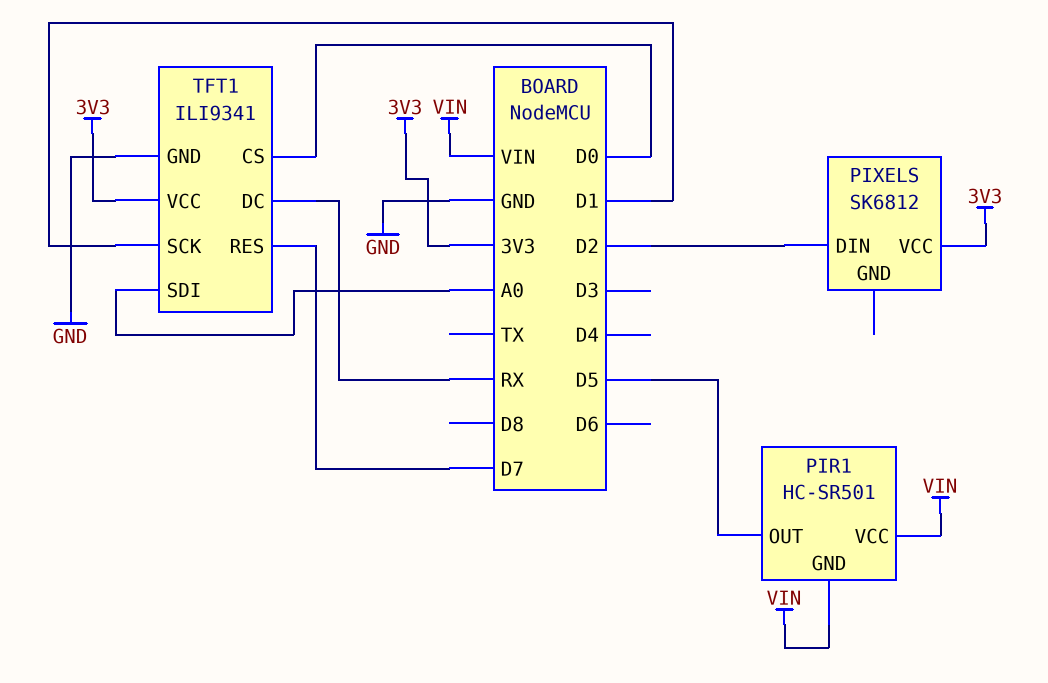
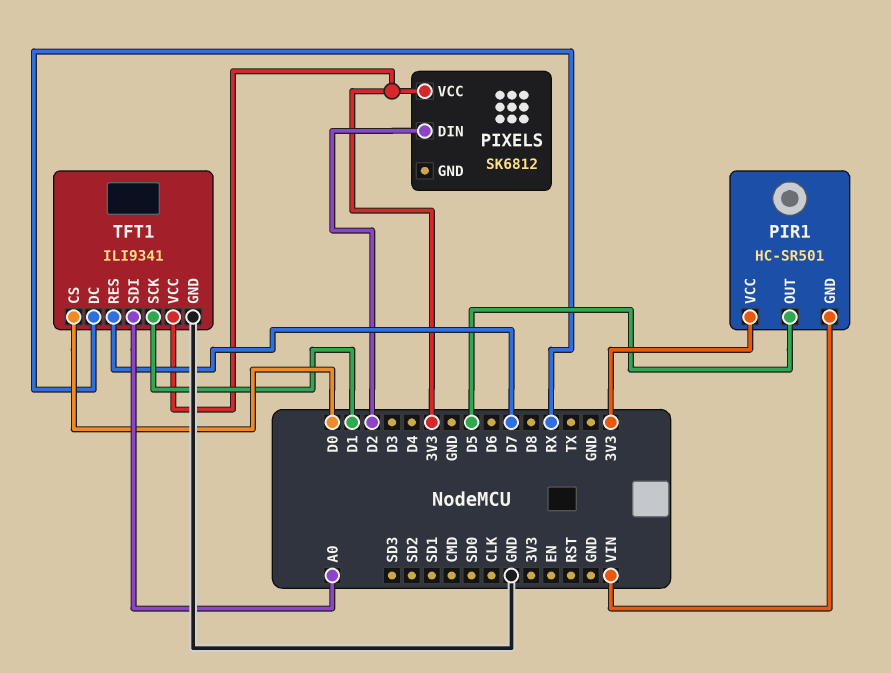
PIR1 pin VCC: VIN -> 3V3

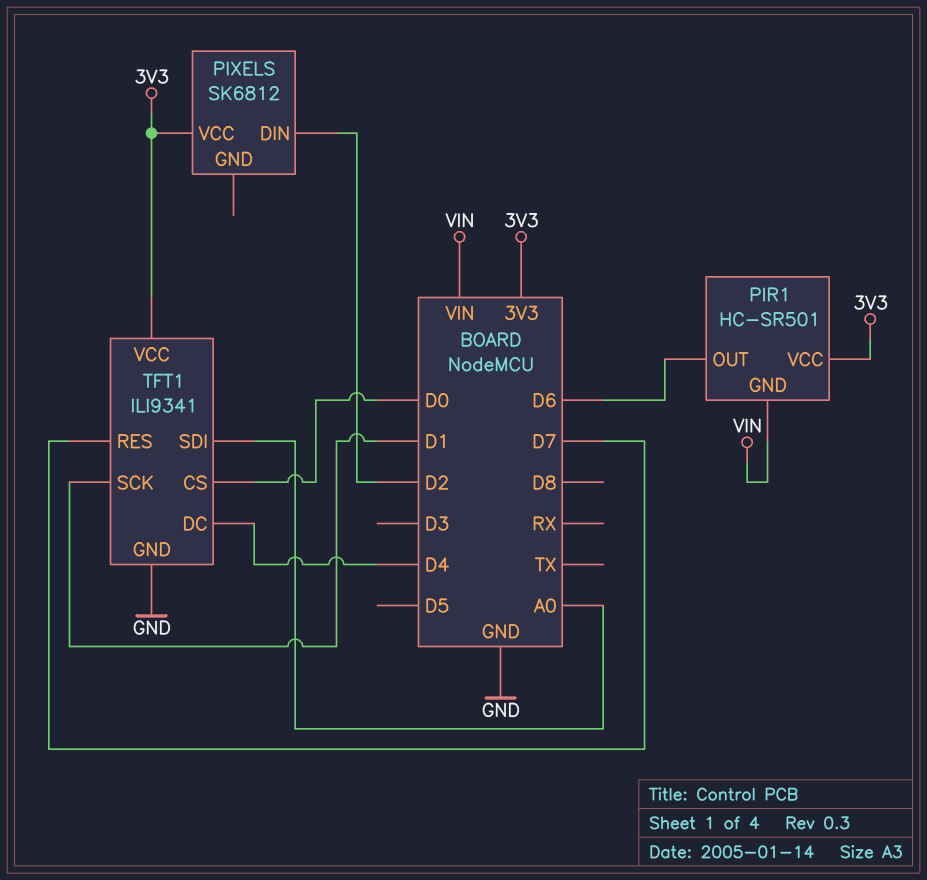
PIR1 pin OUT: D5 -> D6
TFT1 pin DC: RX -> D4

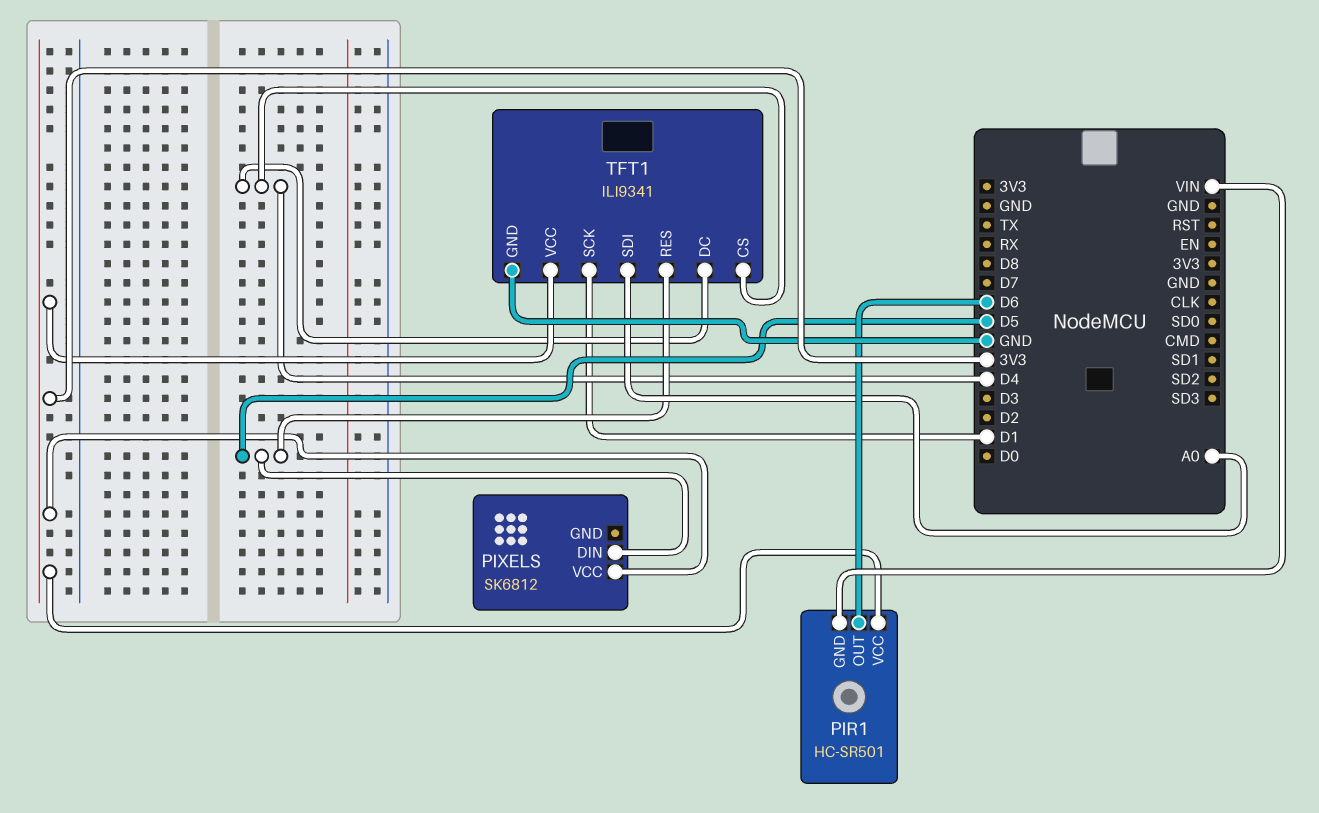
PIXELS pin DIN: D2 -> D5
TFT1 pin CS: D0 -> D4
TFT1 pin RES: D7 -> D5

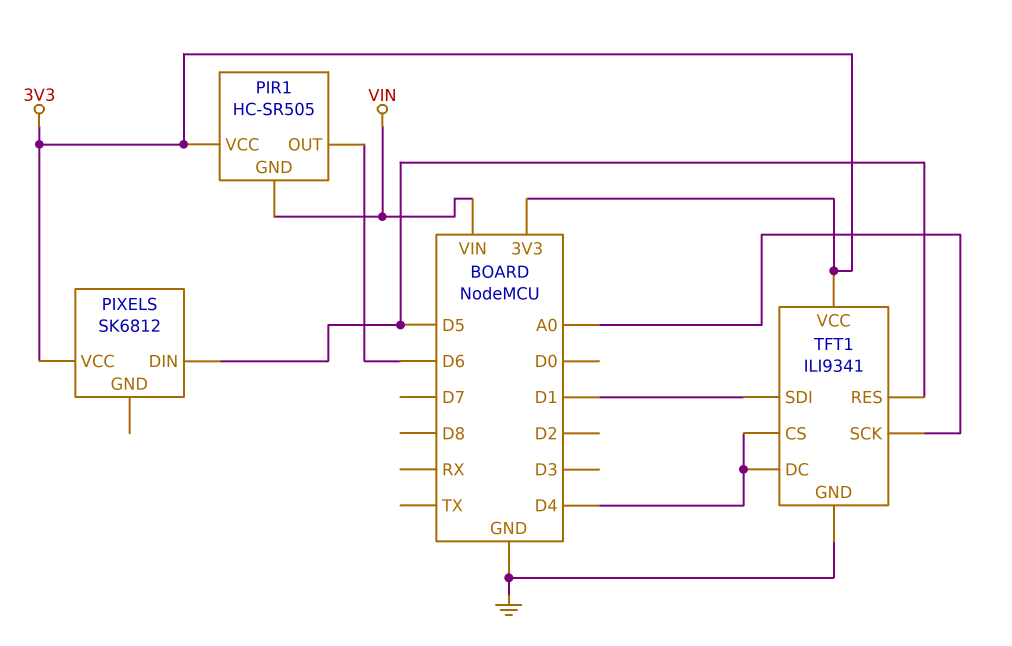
PIR1: HC-SR501 -> HC-SR505
TFT1 pin SCK: D1 -> A0
TFT1 pin SDI: A0 -> D1

